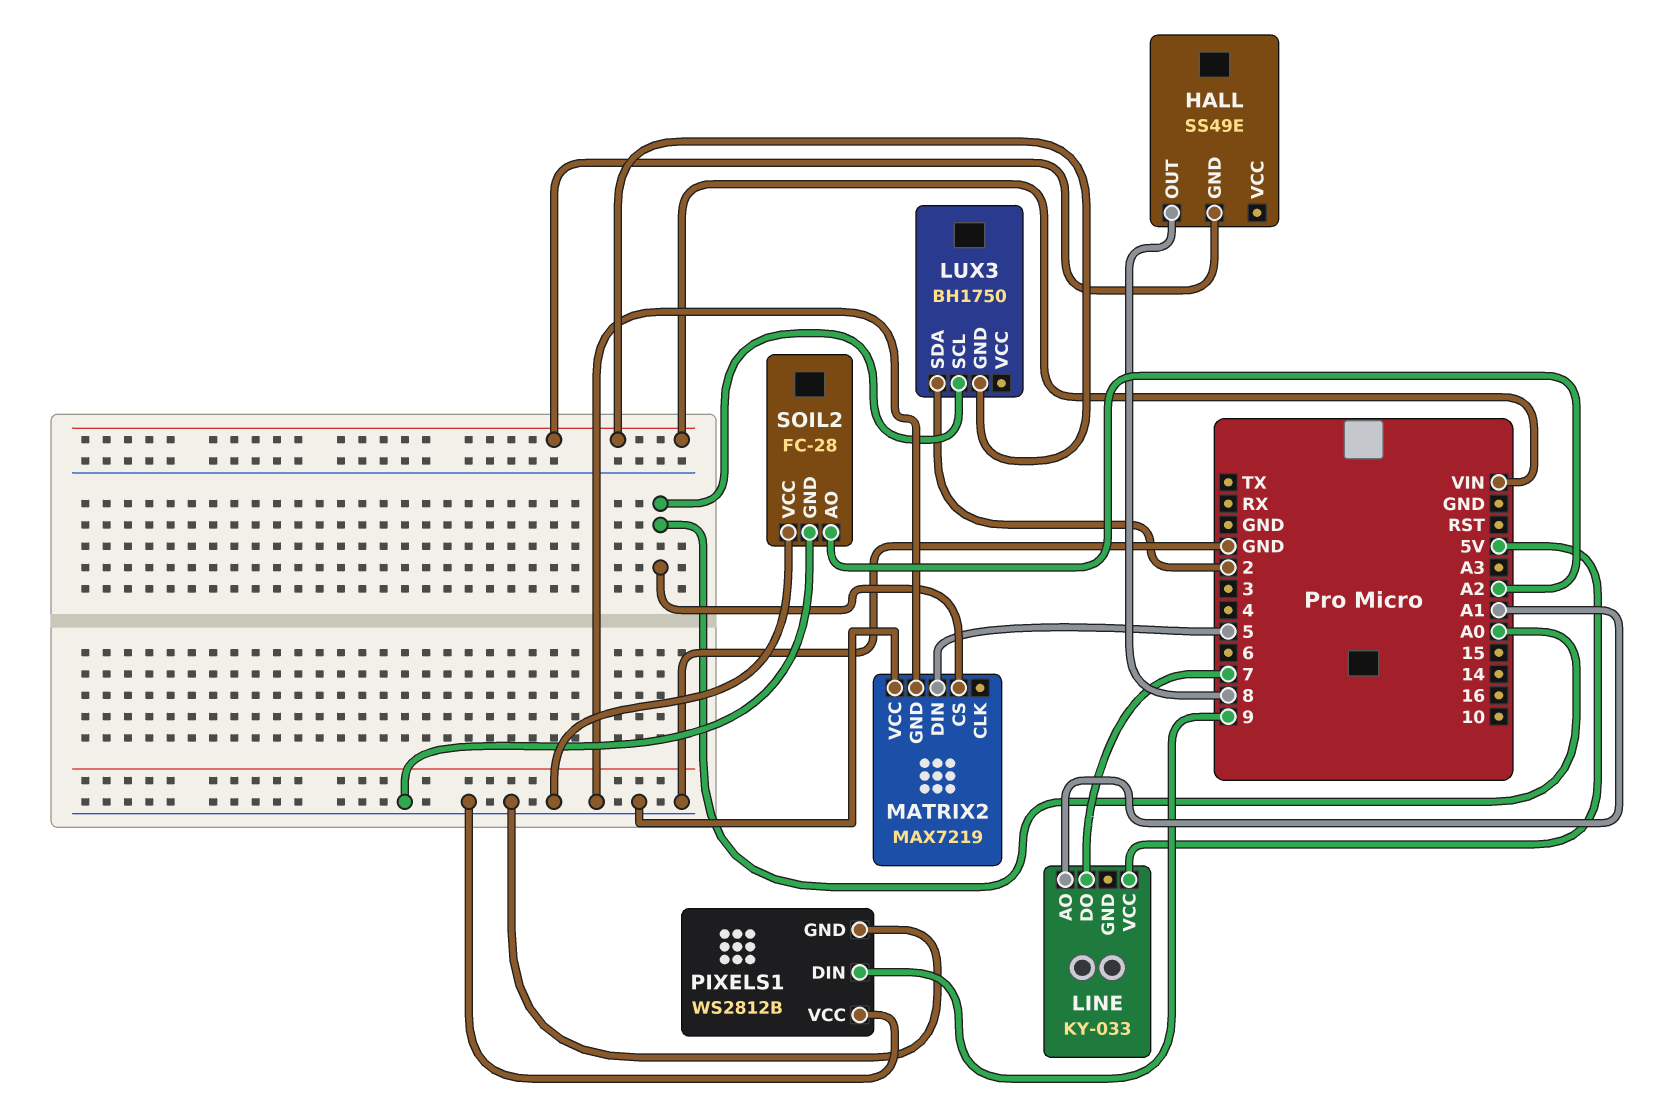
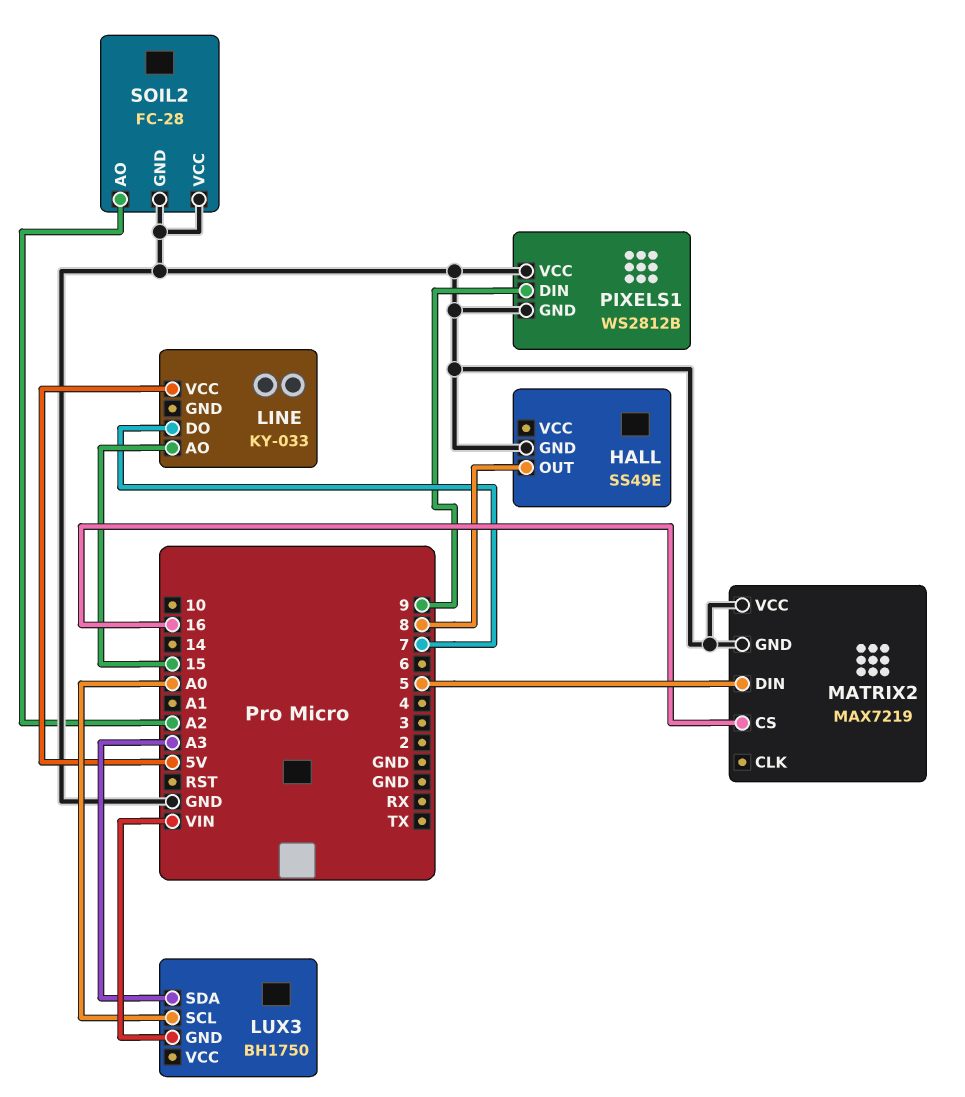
HALL pin GND: VIN -> GND
LINE pin AO: A1 -> 15
LUX3 pin SDA: 2 -> A3
MATRIX2 pin CS: A0 -> 16

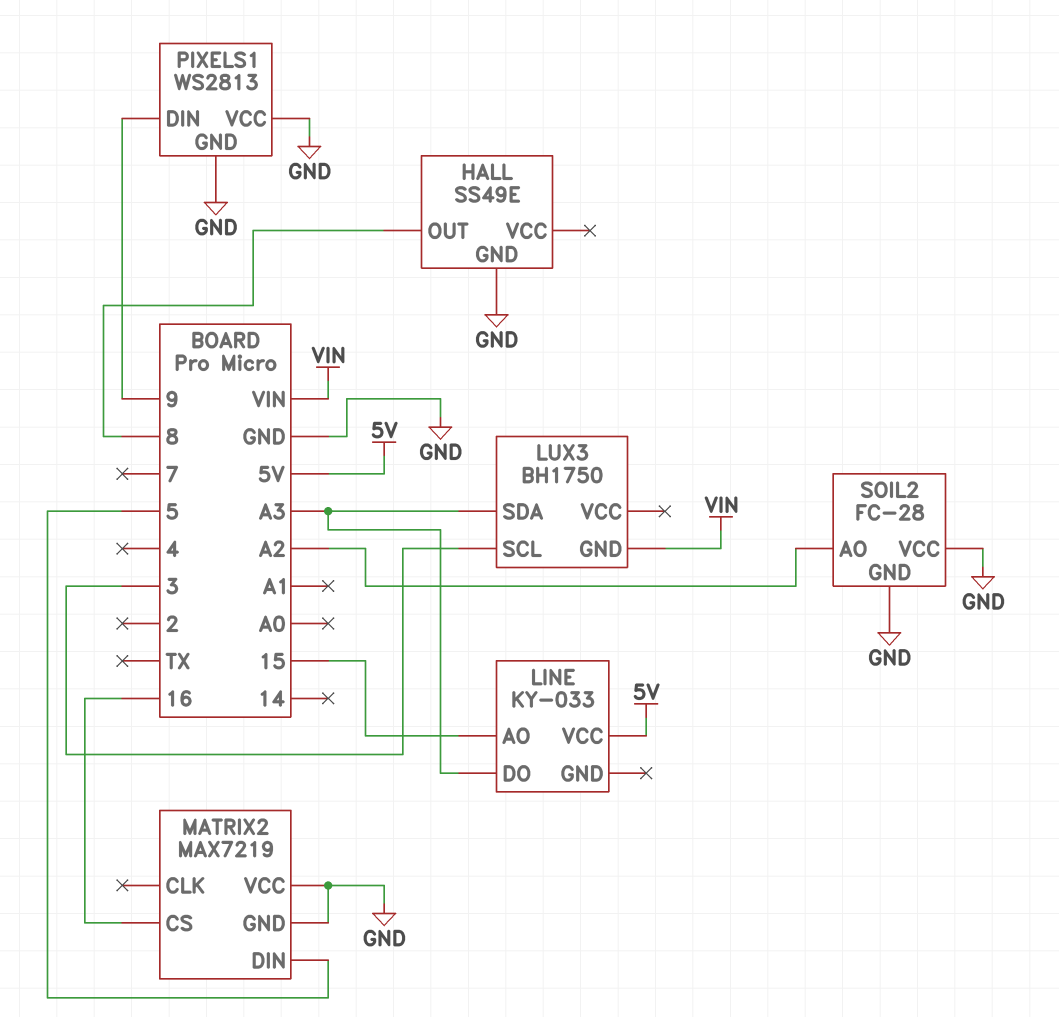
LINE pin DO: 7 -> A3
LUX3 pin SCL: A0 -> 3
PIXELS1: WS2812B -> WS2813

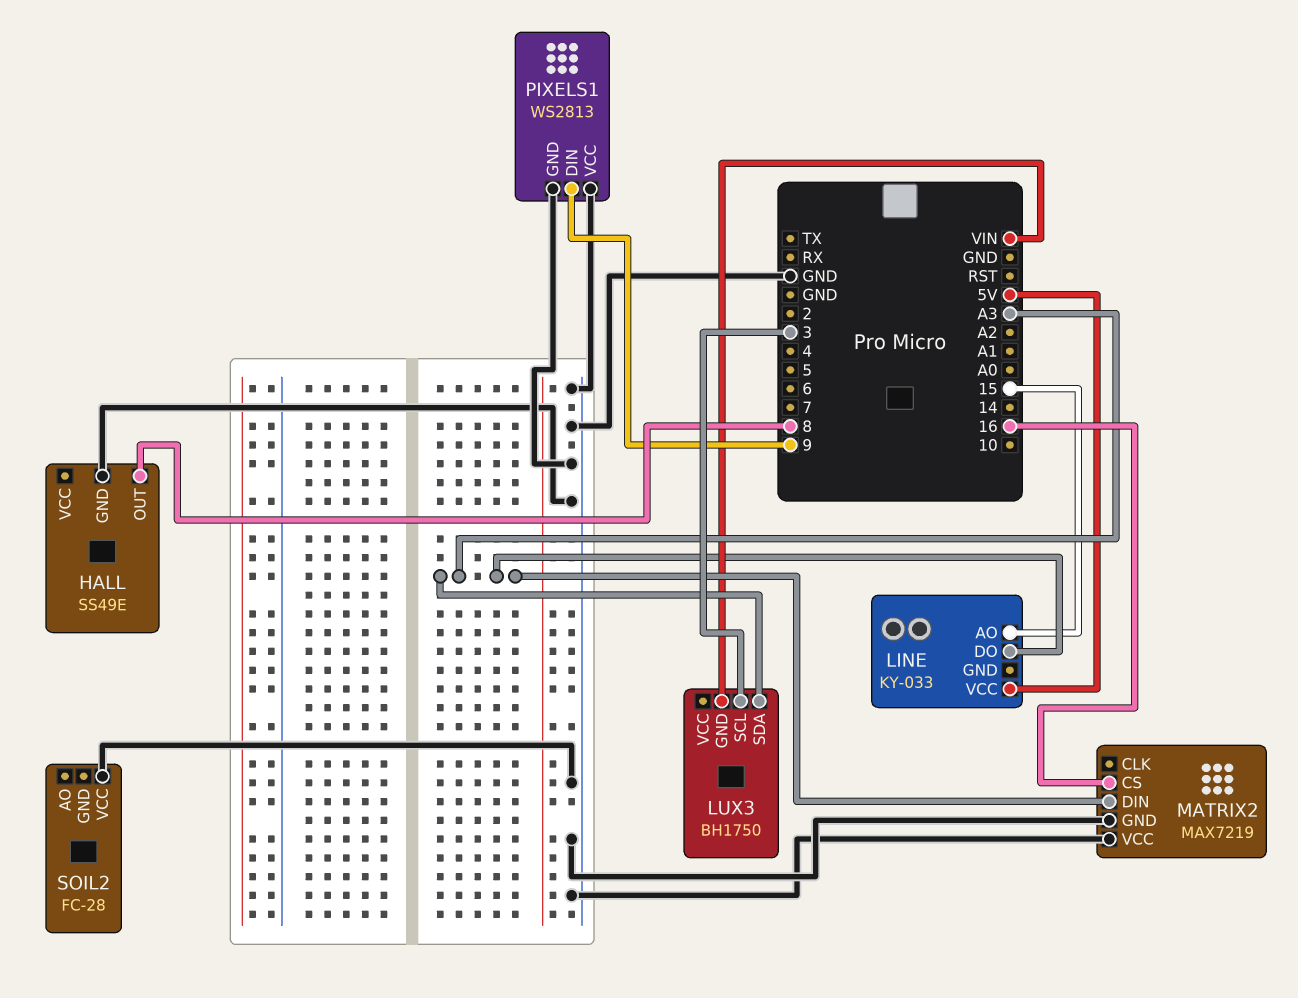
MATRIX2 pin DIN: 5 -> A3
SOIL2 pin AO: A2 -> none
SOIL2 pin GND: GND -> none

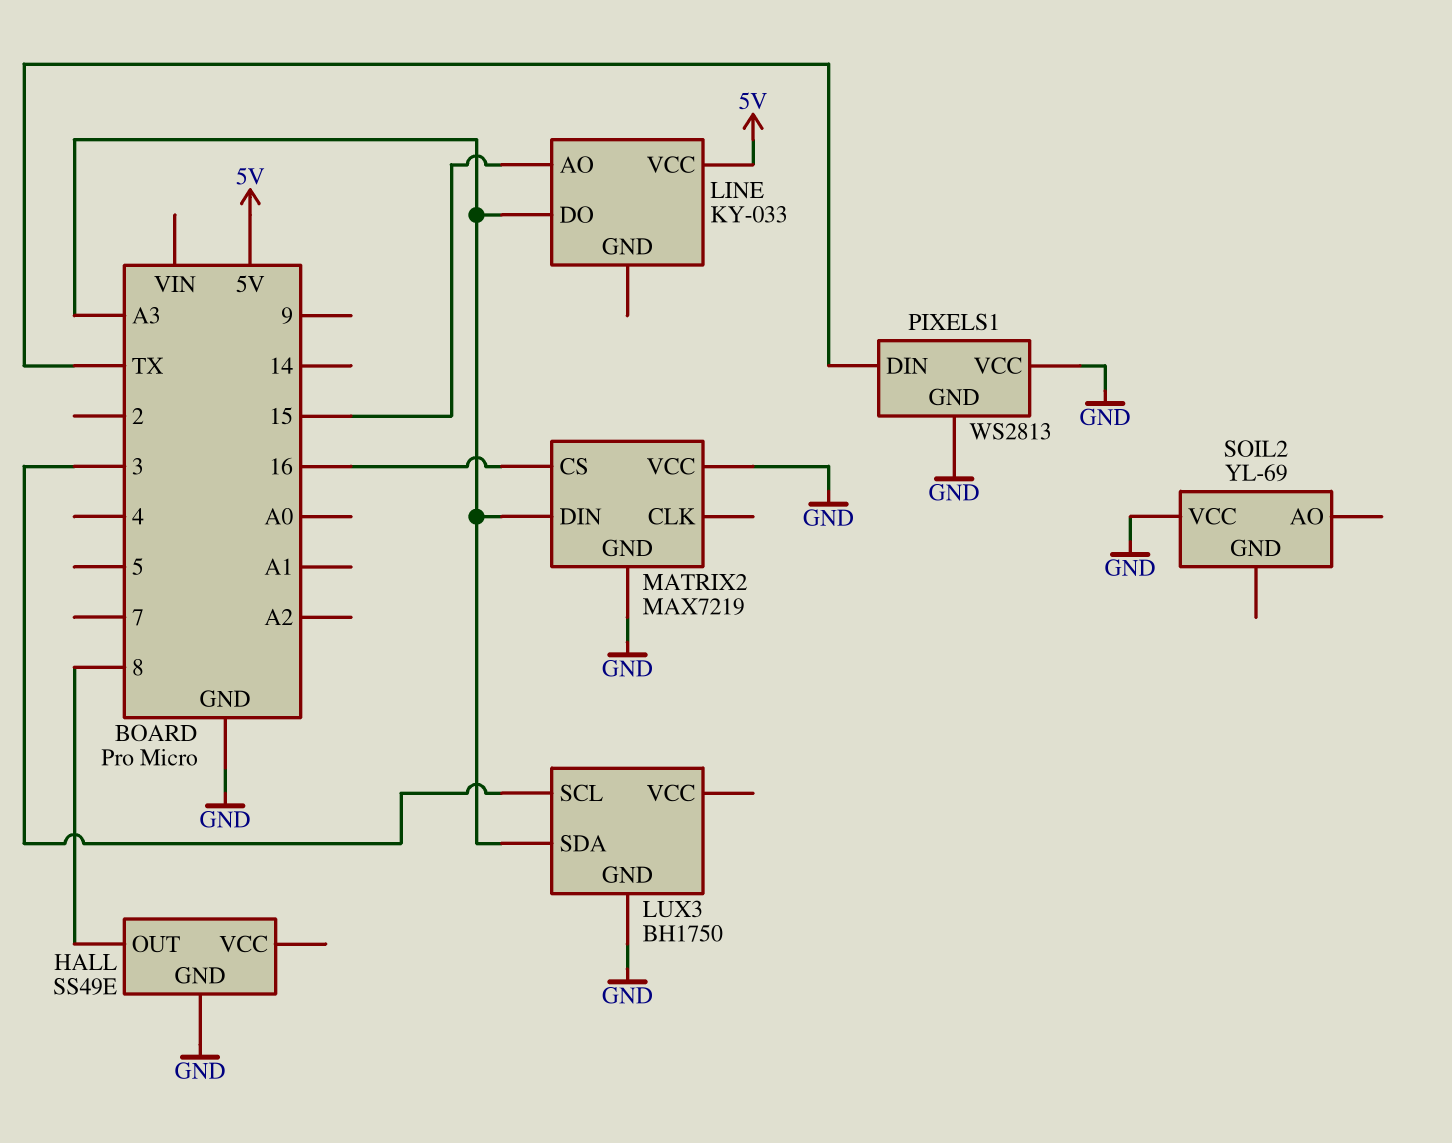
LUX3 pin GND: VIN -> GND
PIXELS1 pin DIN: 9 -> TX
SOIL2: FC-28 -> YL-69

